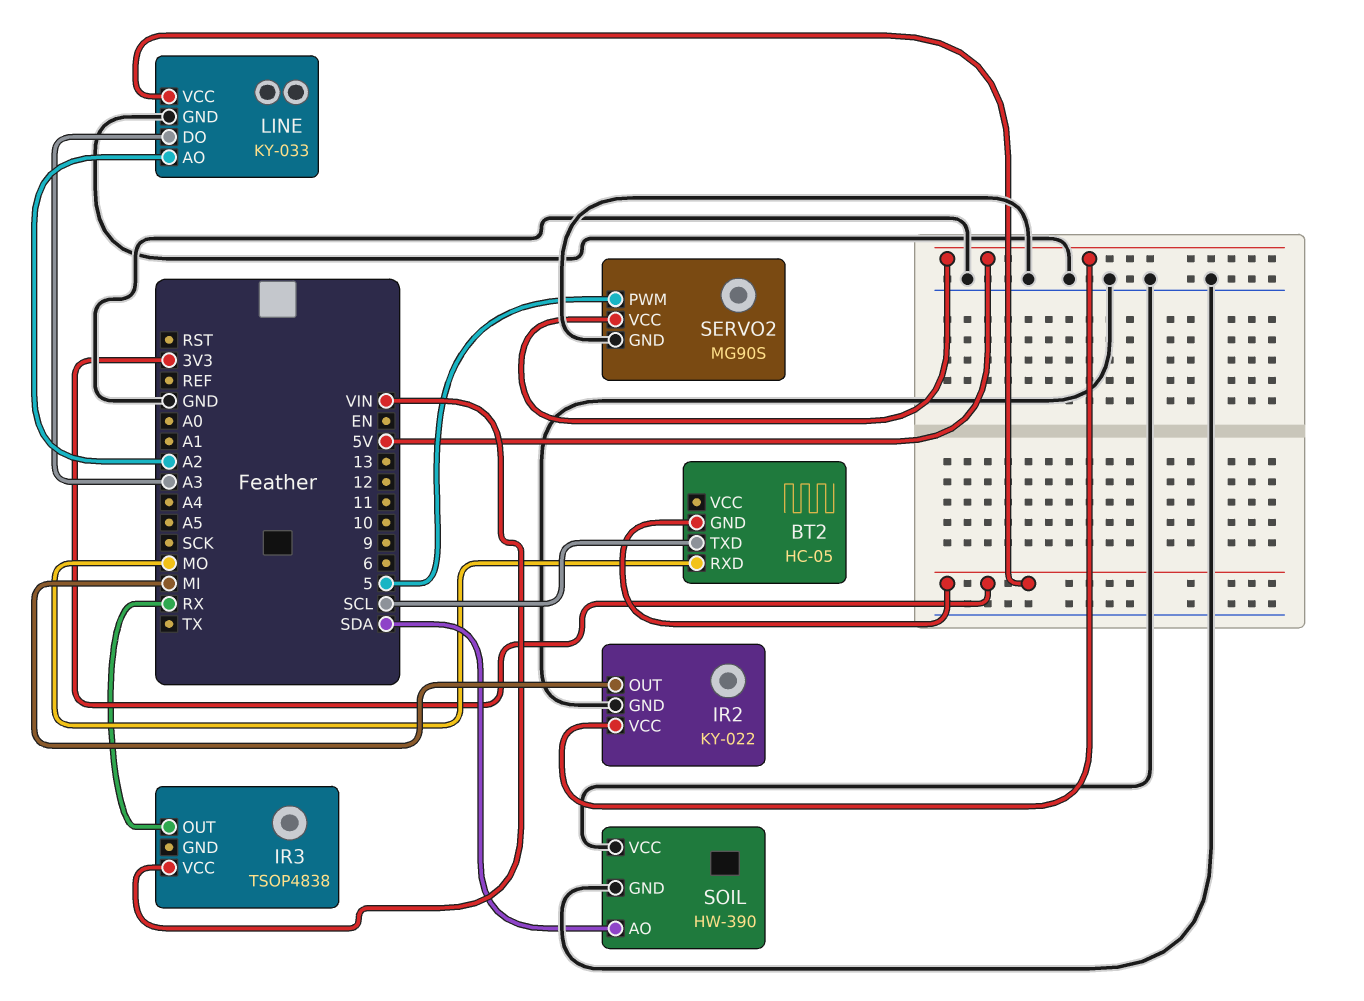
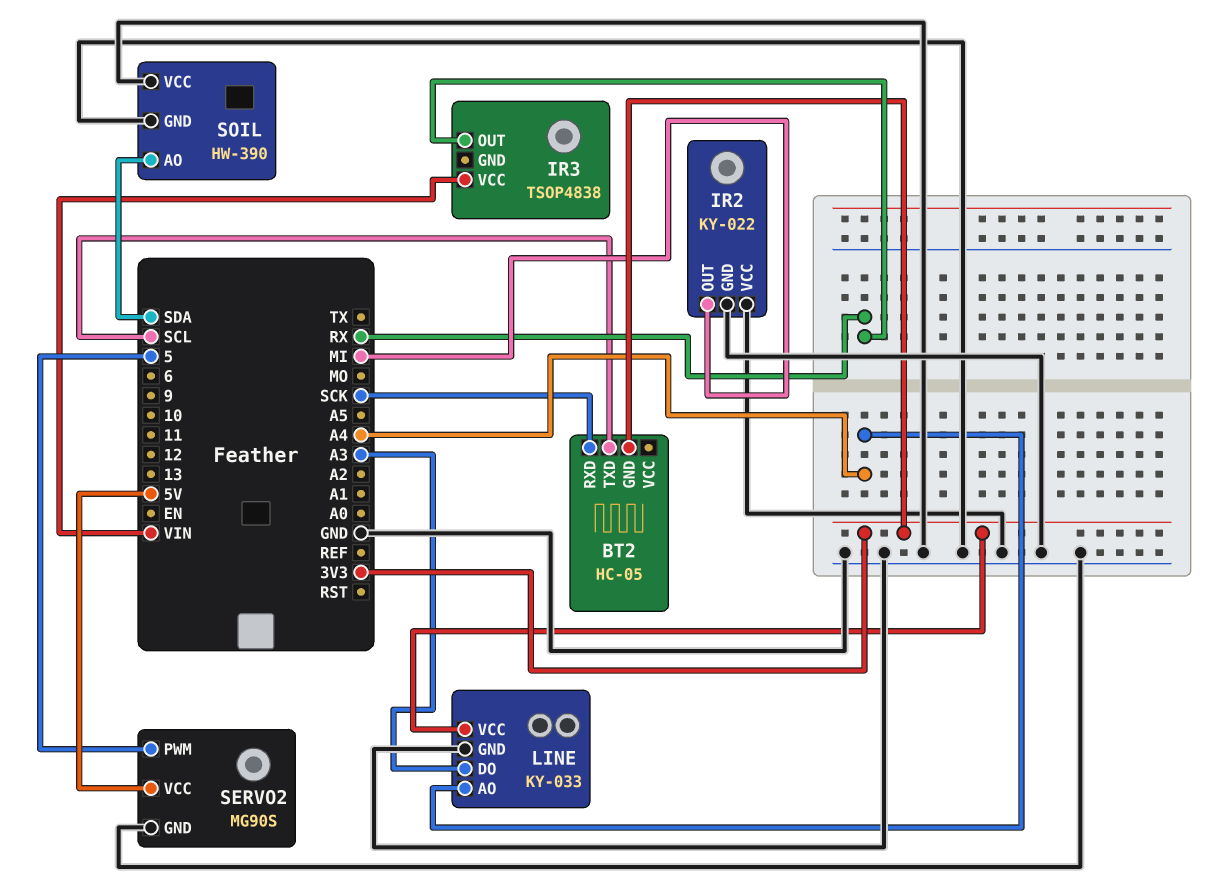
BT2 pin RXD: MO -> SCK
IR2 pin VCC: 5V -> GND
LINE pin AO: A2 -> A4

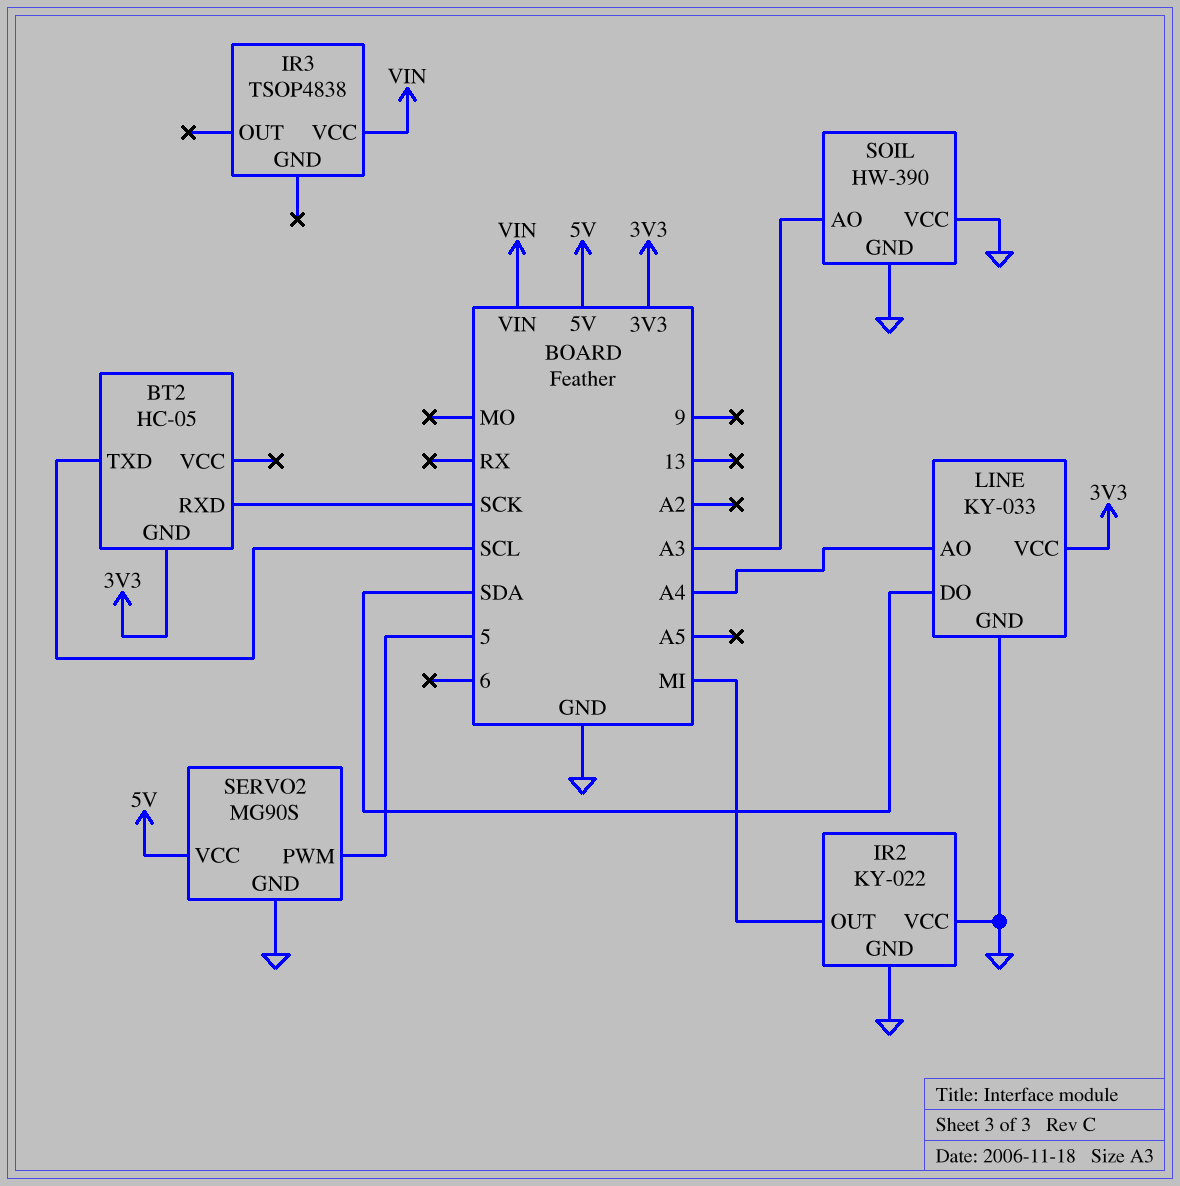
IR3 pin OUT: RX -> none
LINE pin DO: A3 -> SDA
SOIL pin AO: SDA -> A3

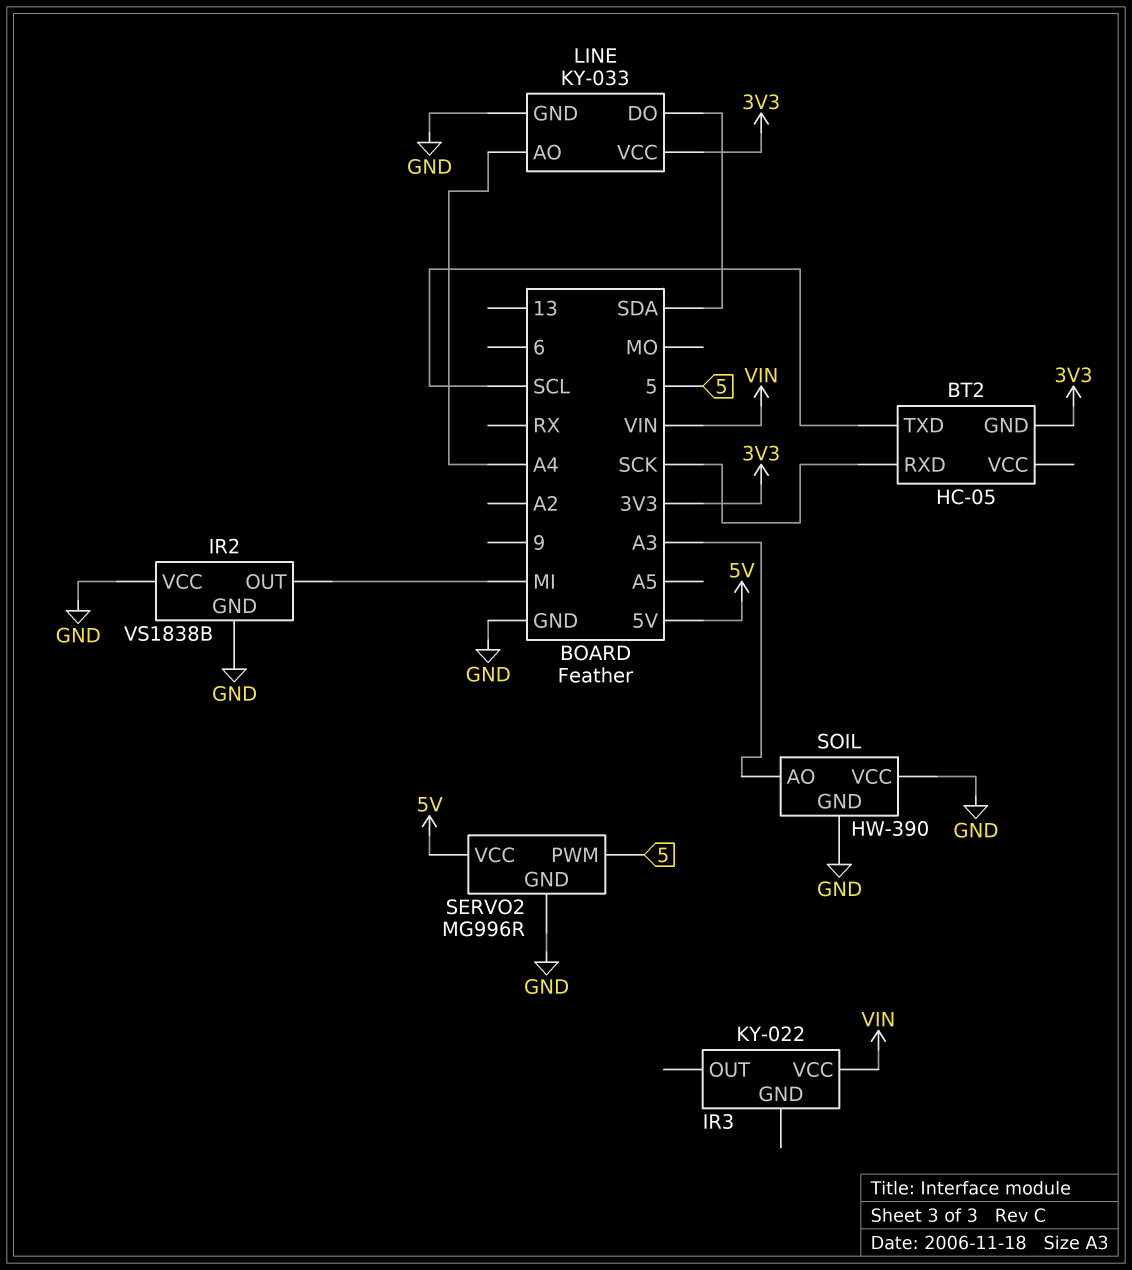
IR2: KY-022 -> VS1838B
IR3: TSOP4838 -> KY-022
SERVO2: MG90S -> MG996R

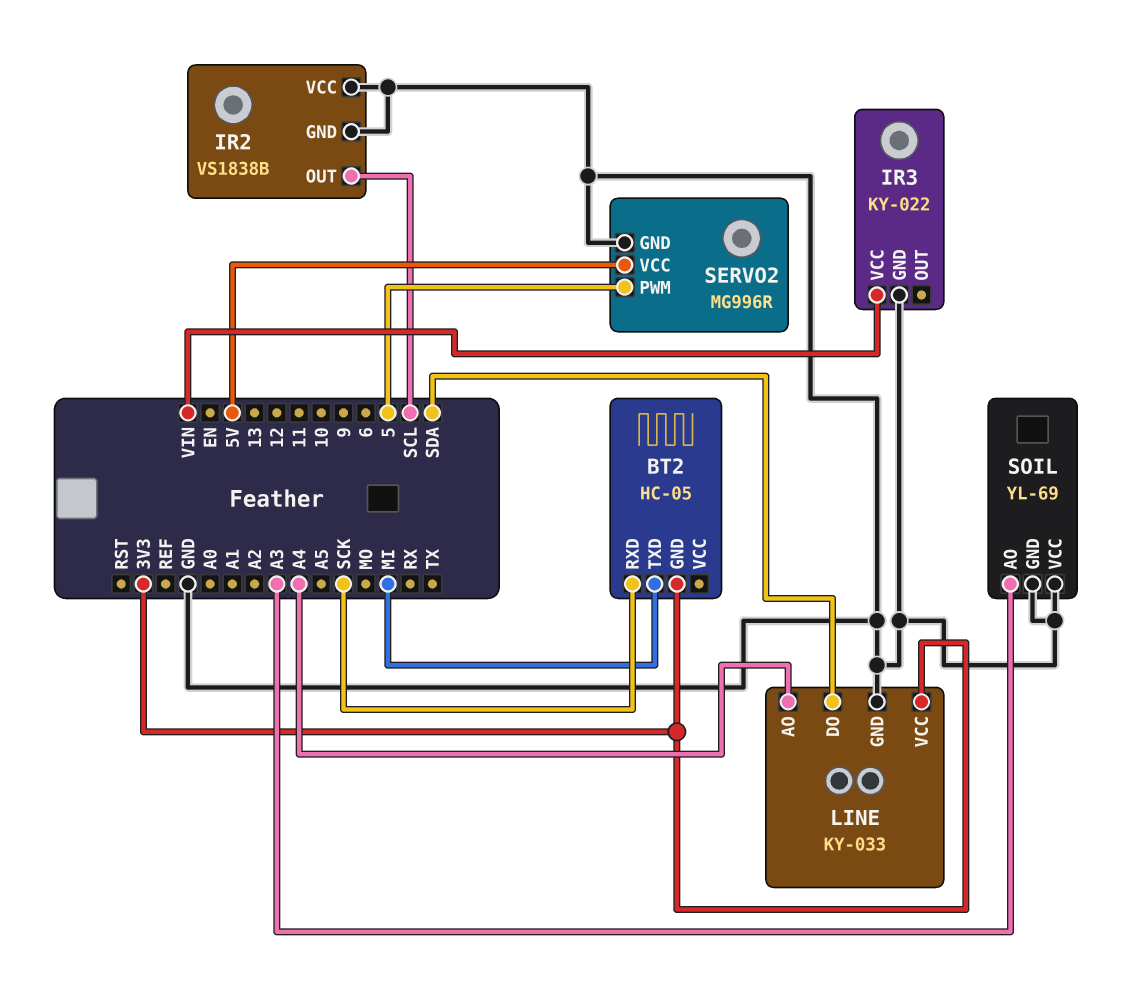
BT2 pin TXD: SCL -> MI
IR2 pin OUT: MI -> SCL
IR3 pin GND: none -> GND
SOIL: HW-390 -> YL-69

